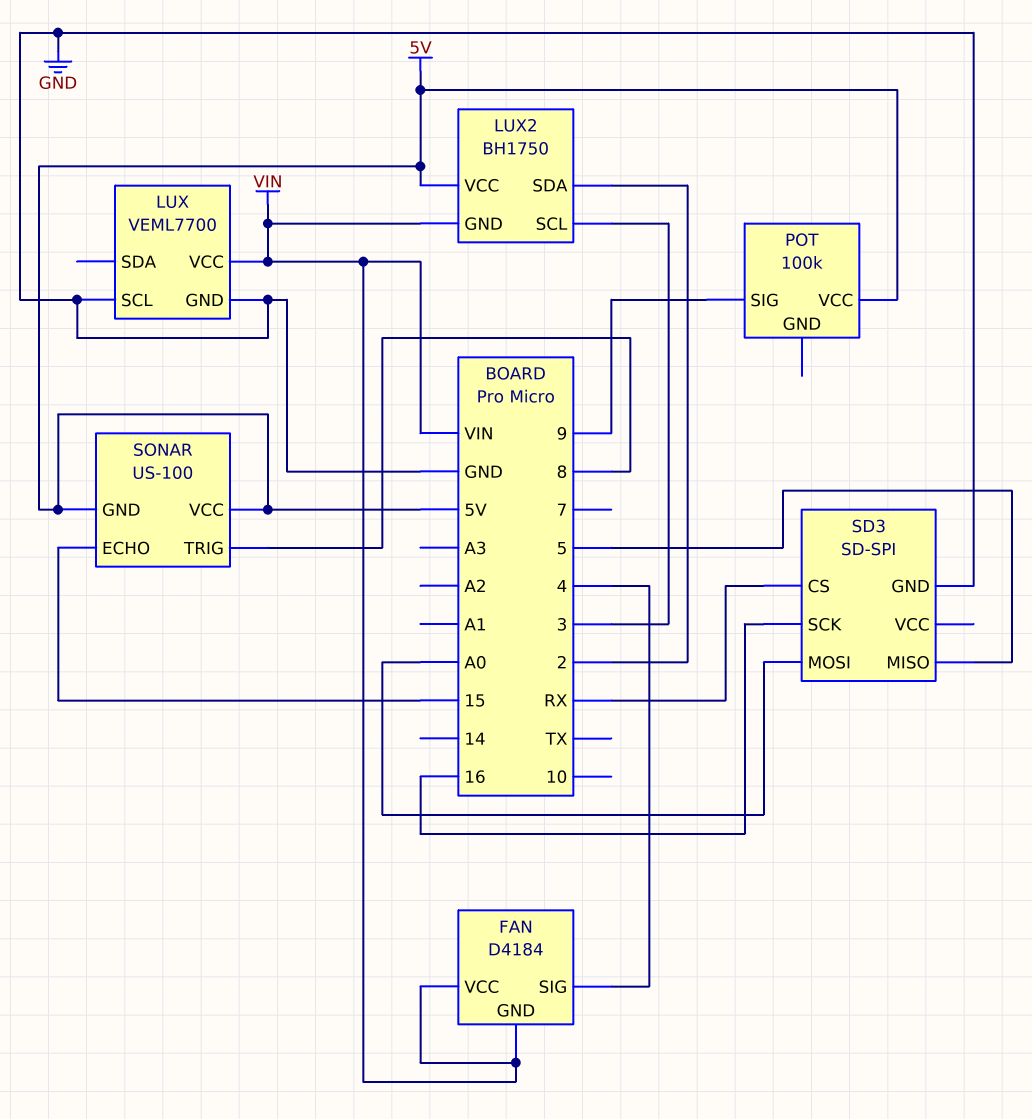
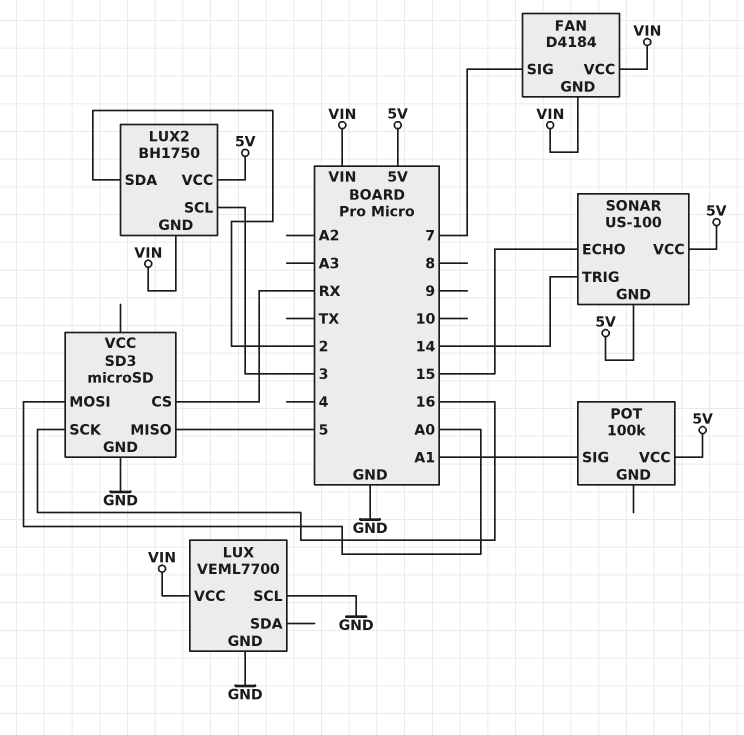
FAN pin SIG: 4 -> 7
POT pin SIG: 9 -> A1
SD3: SD-SPI -> microSD
SONAR pin TRIG: 8 -> 14

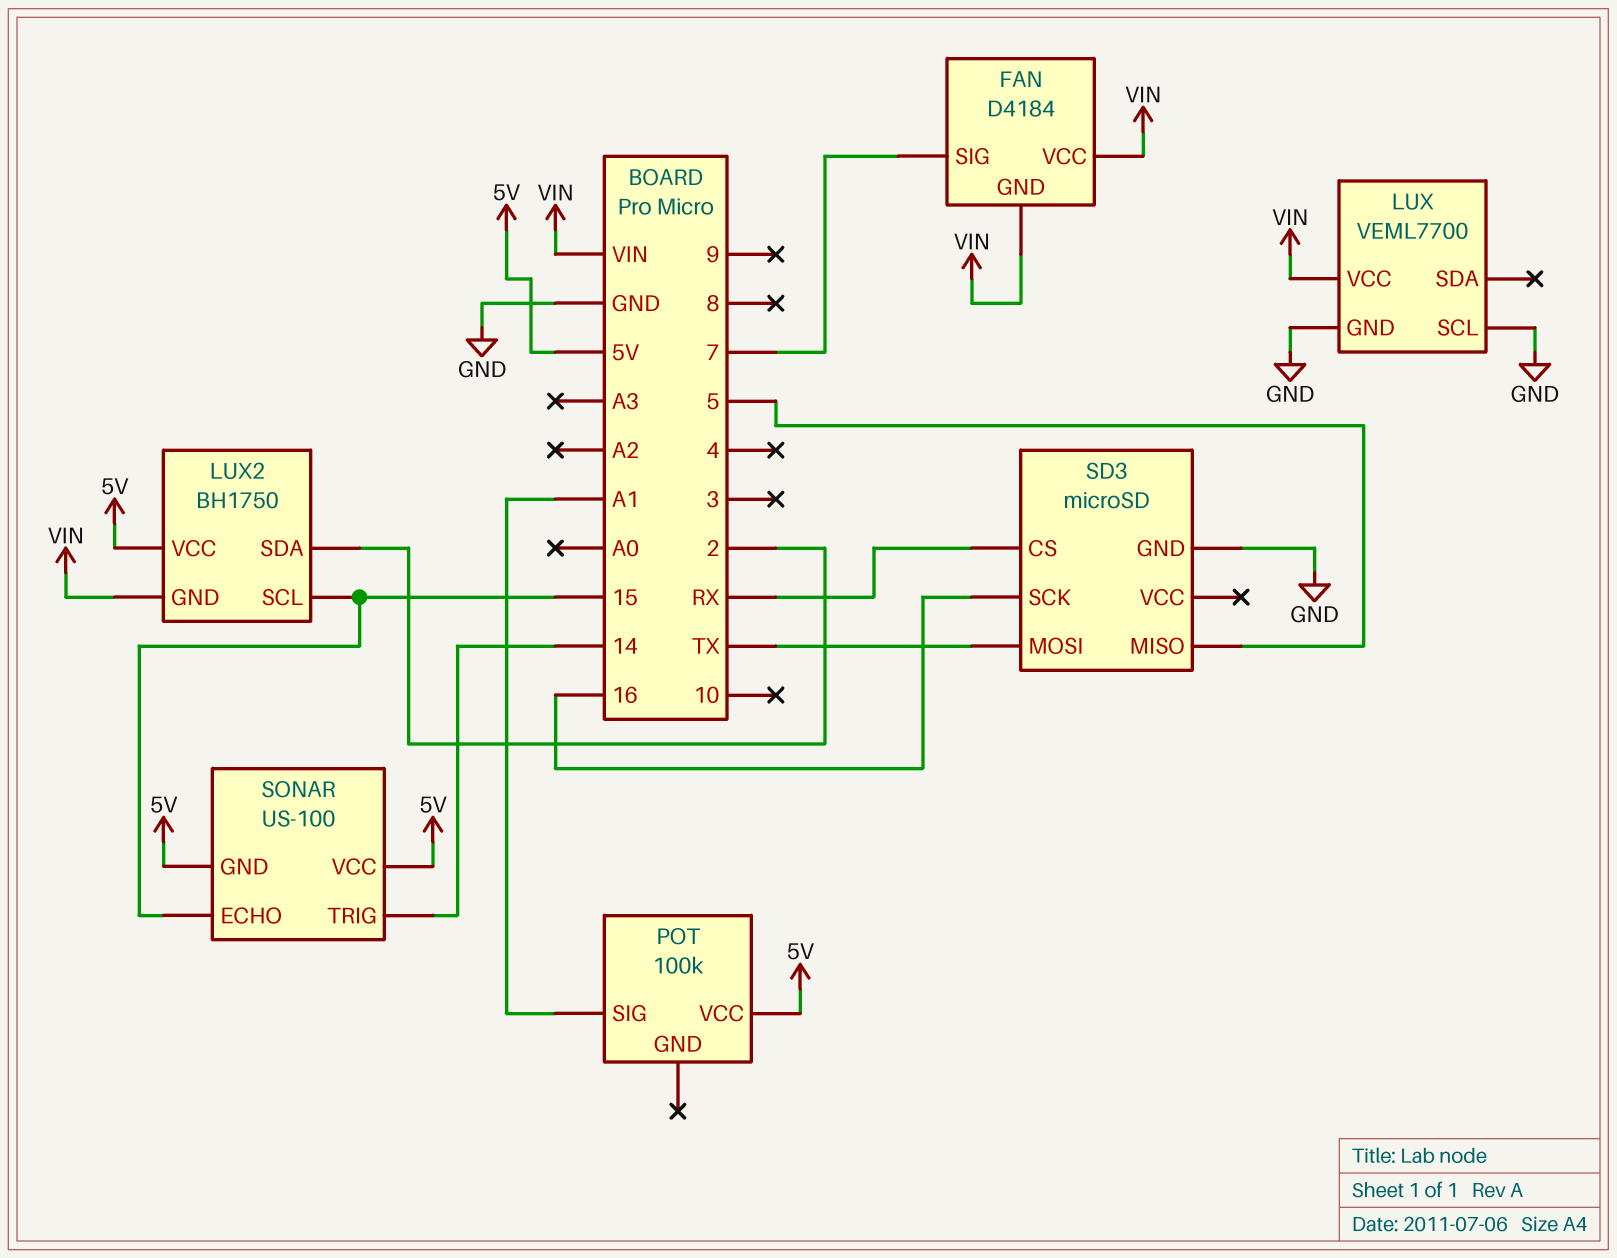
LUX2 pin SCL: 3 -> 15
SD3 pin MOSI: A0 -> TX

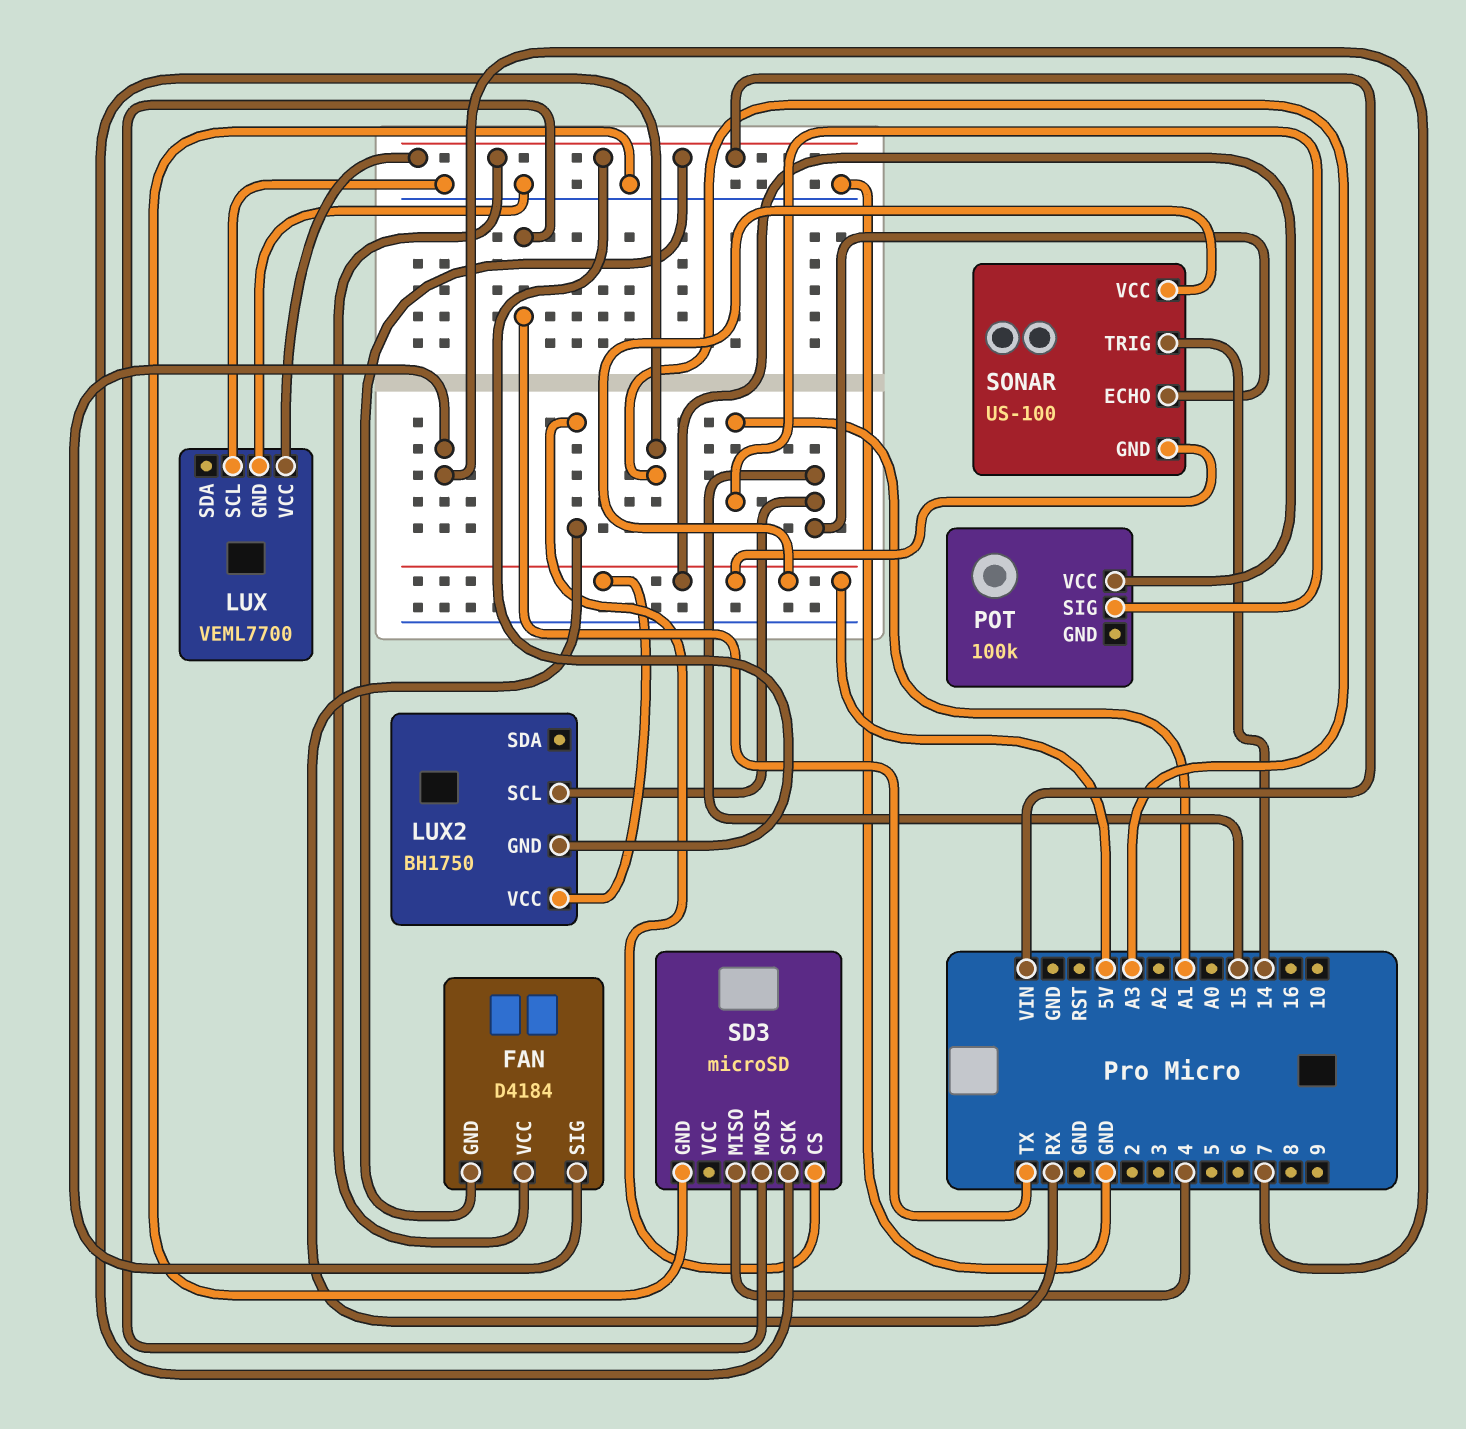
LUX2 pin SDA: 2 -> none
SD3 pin MISO: 5 -> 4
SD3 pin SCK: 16 -> A3

